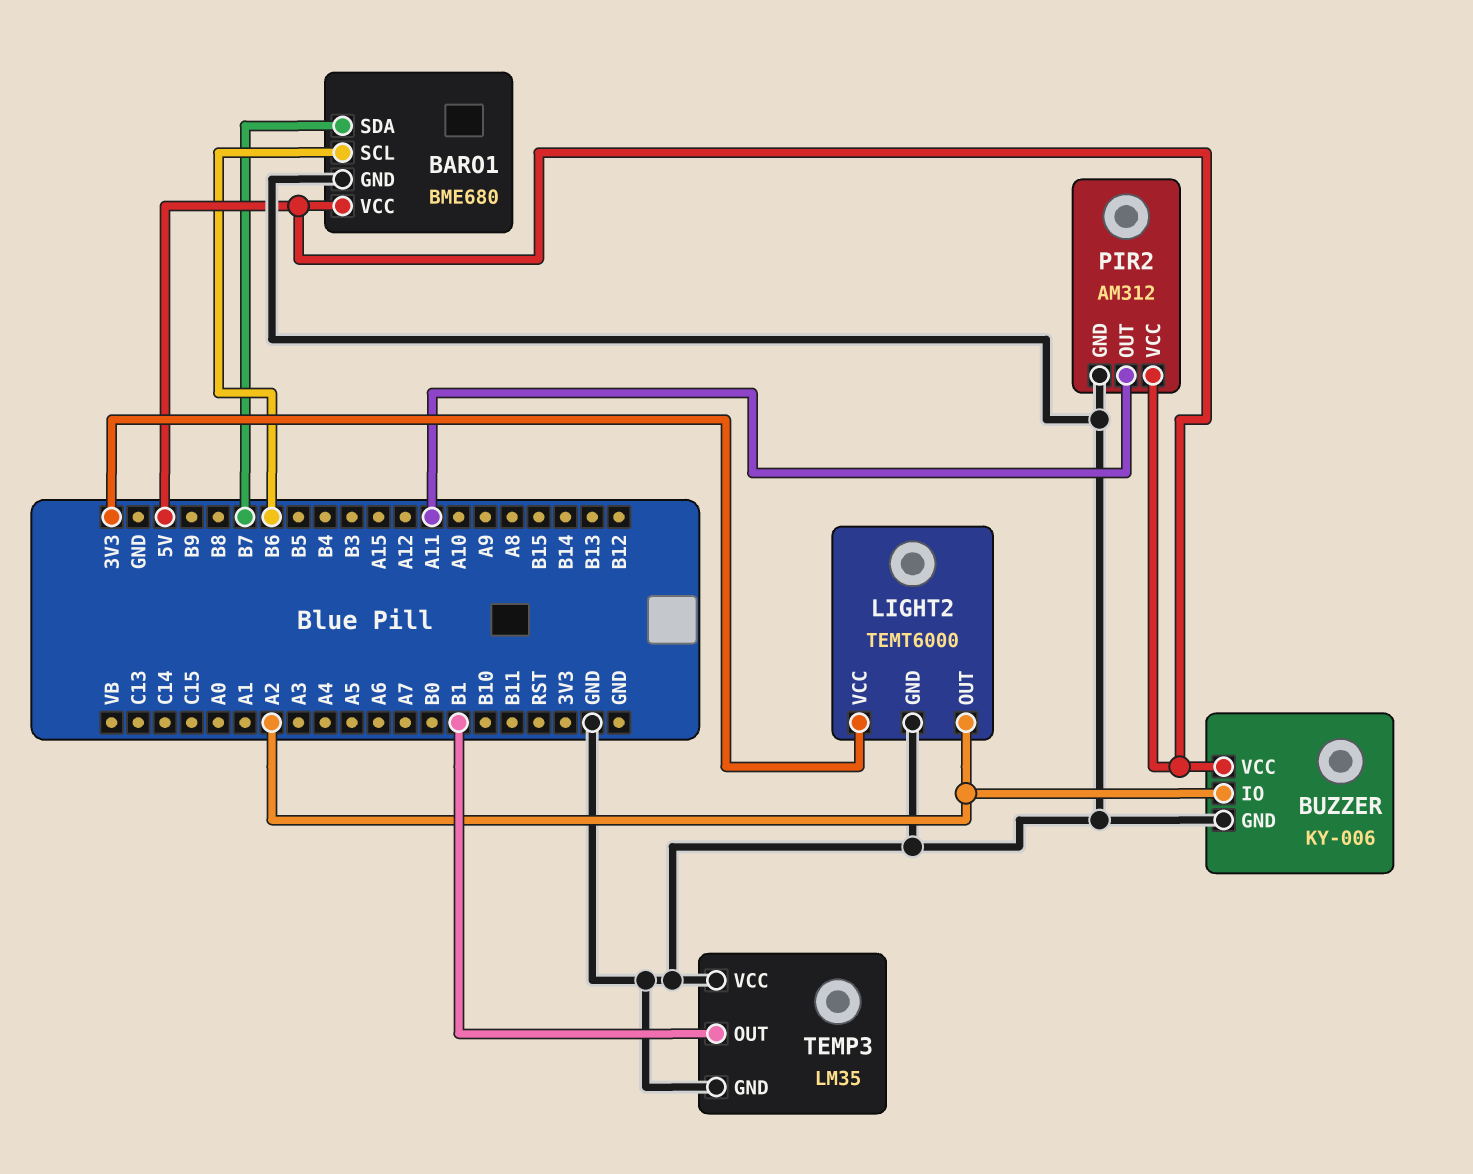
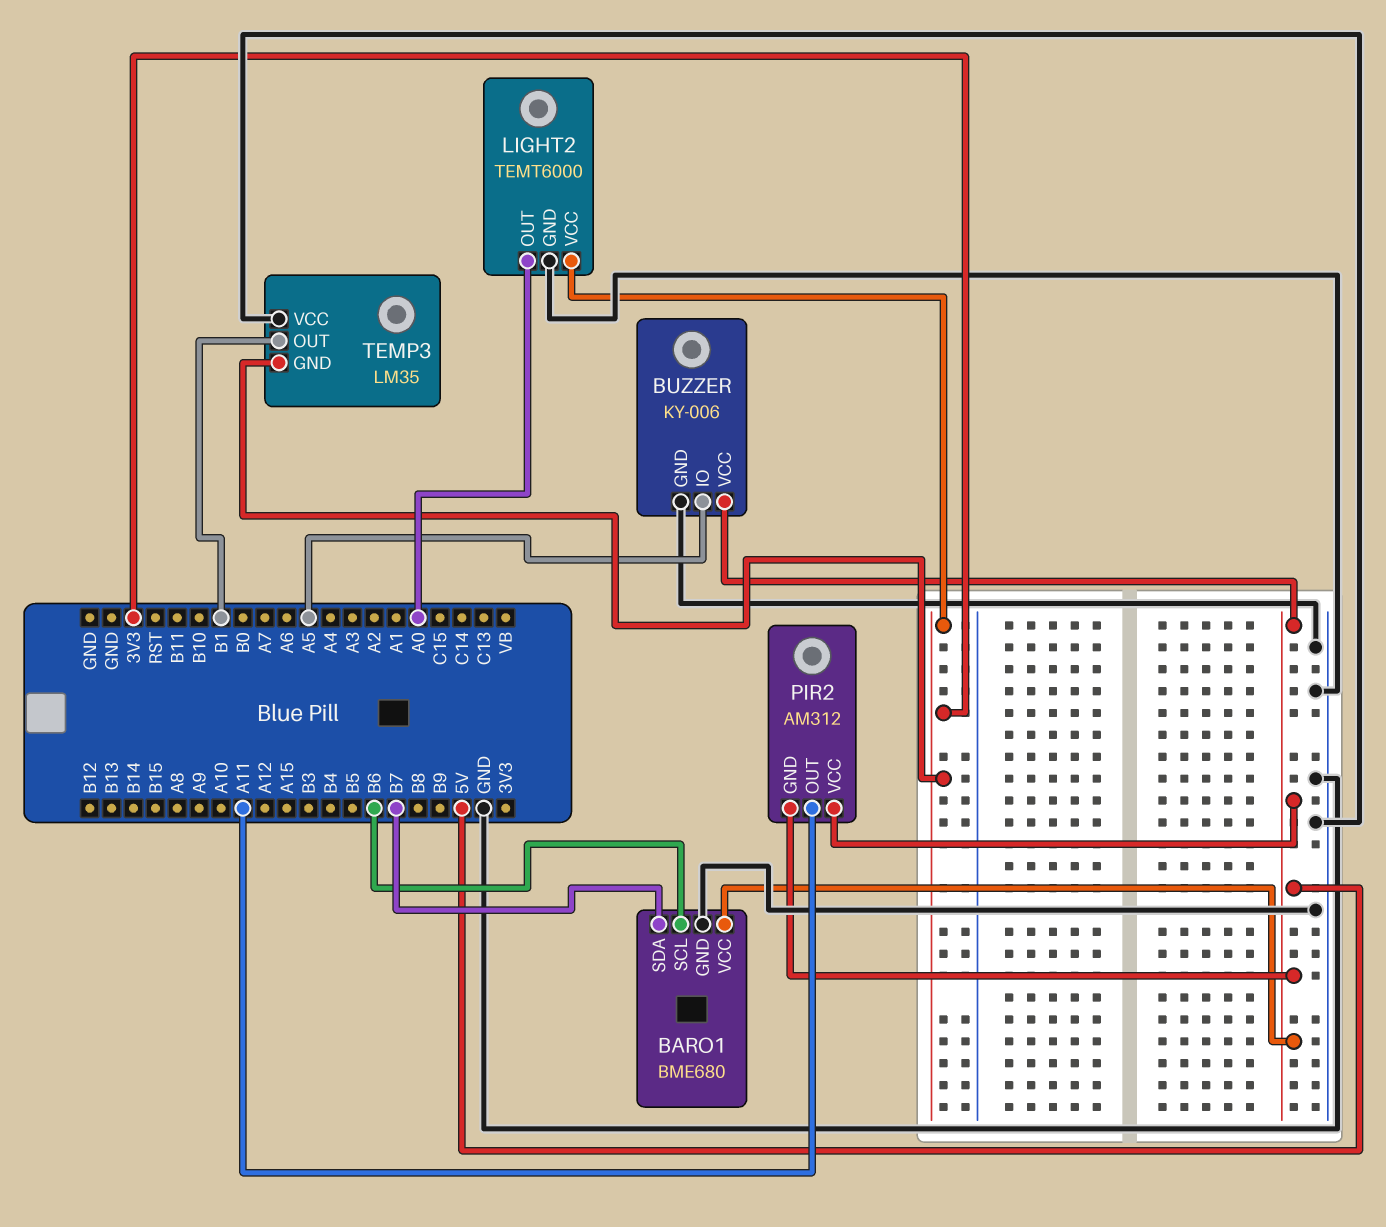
BUZZER pin IO: A2 -> A5
LIGHT2 pin OUT: A2 -> A0
PIR2 pin GND: GND -> 5V
TEMP3 pin GND: GND -> 3V3

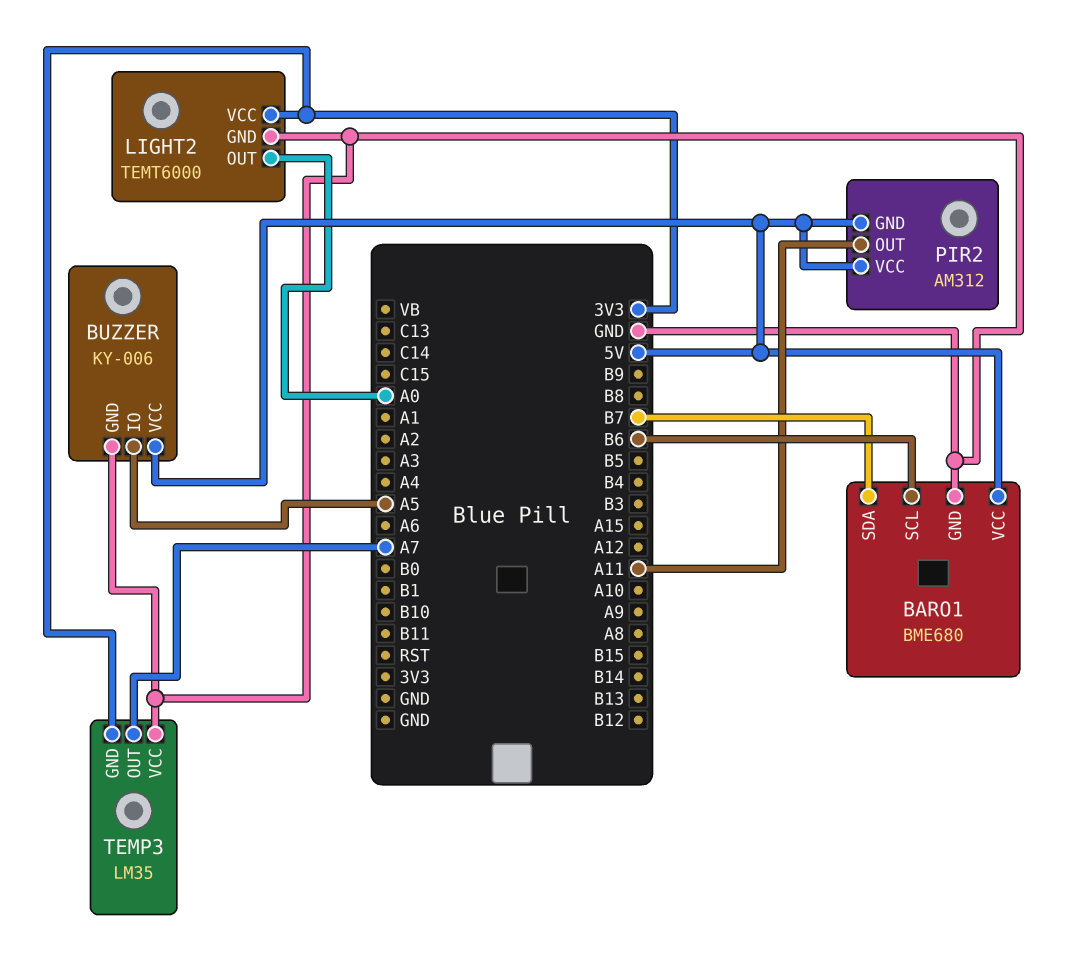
TEMP3 pin OUT: B1 -> A7

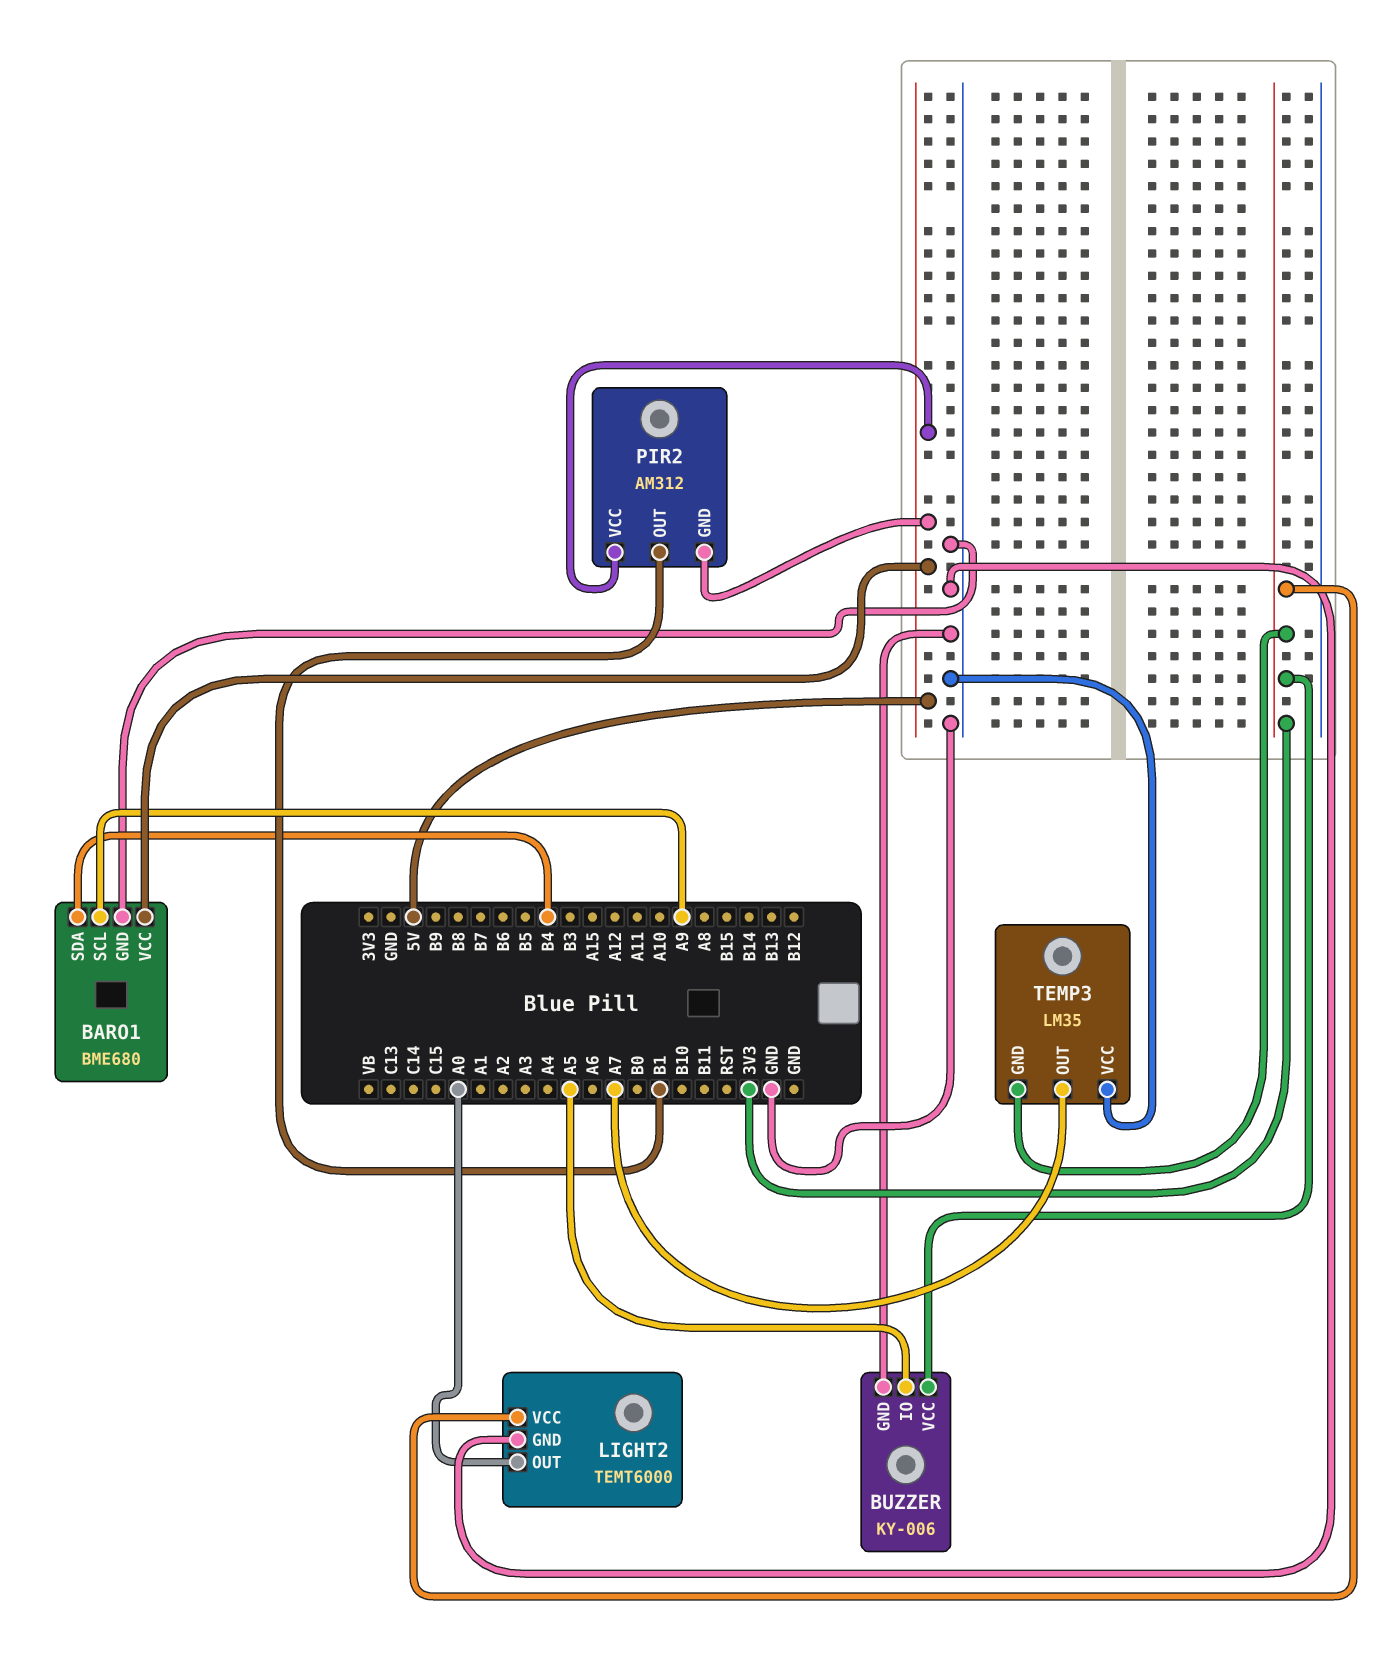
BARO1 pin SCL: B6 -> A9
BARO1 pin SDA: B7 -> B4
BUZZER pin VCC: 5V -> 3V3
PIR2 pin OUT: A11 -> B1

